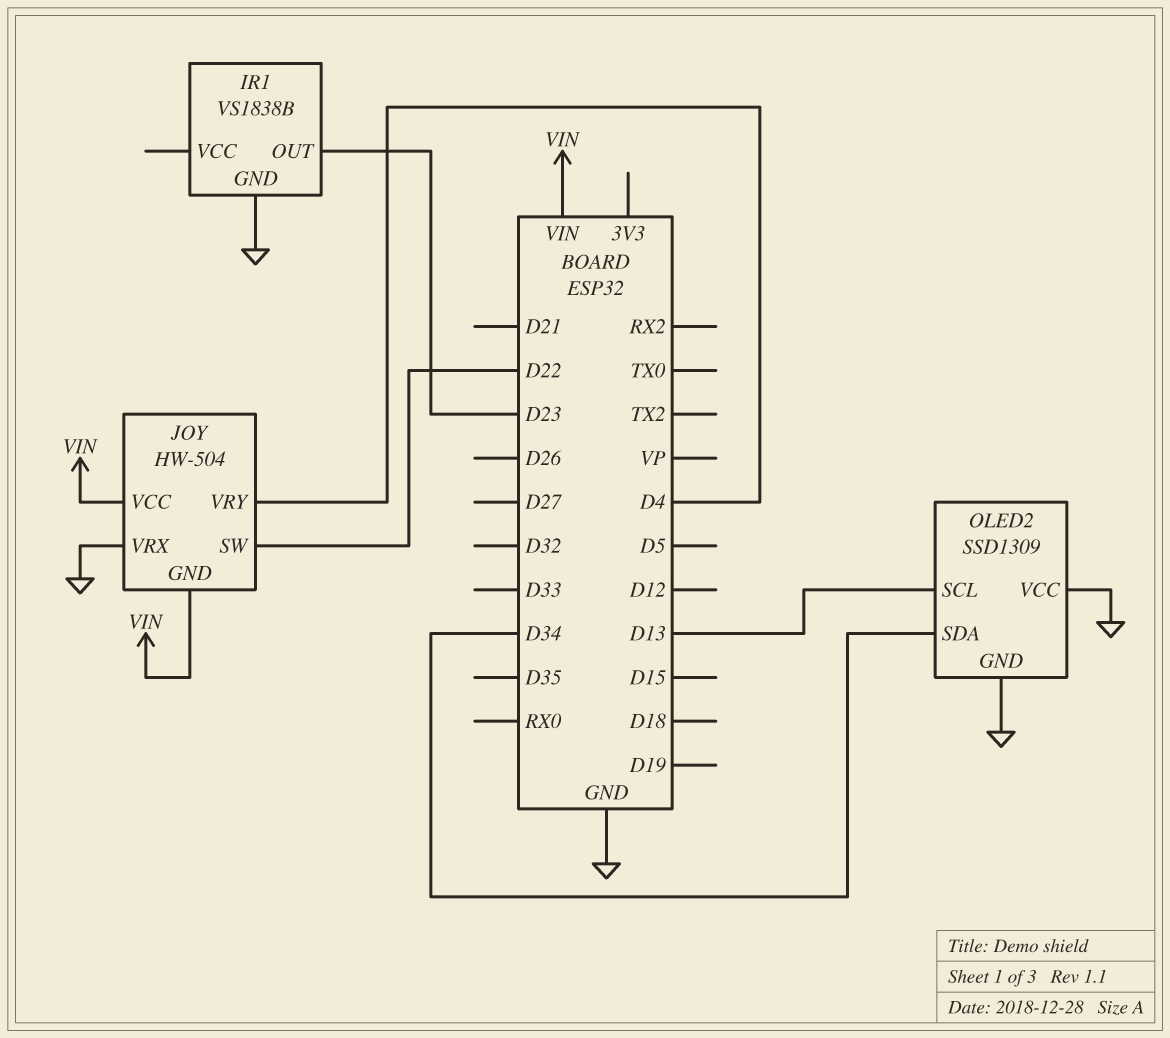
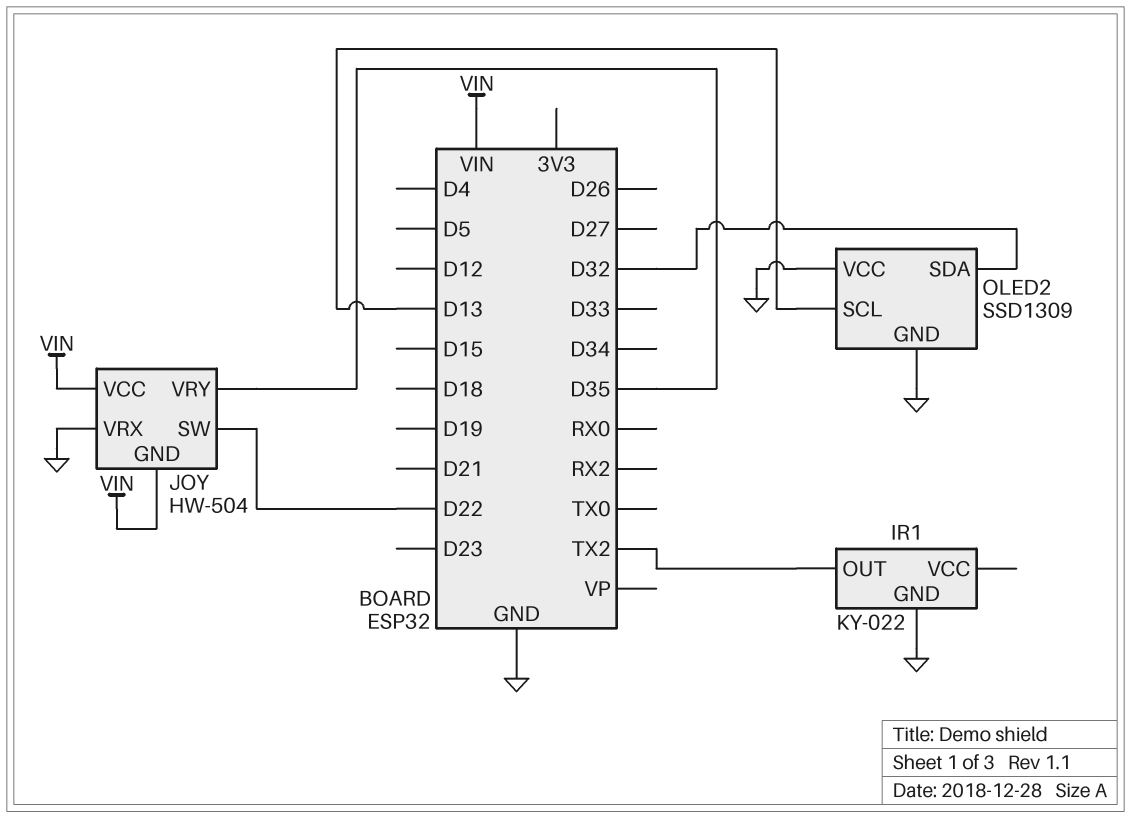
IR1: VS1838B -> KY-022
IR1 pin OUT: D23 -> TX2
JOY pin VRY: D4 -> D35
OLED2 pin SDA: D34 -> D32

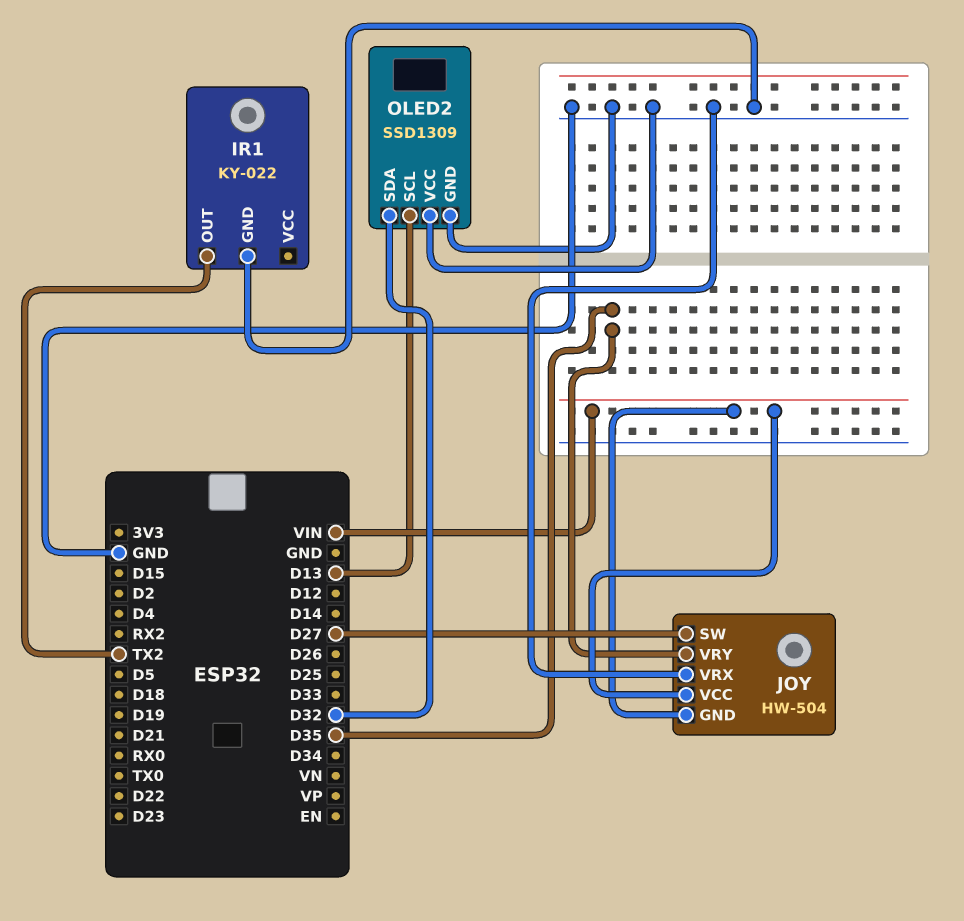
JOY pin SW: D22 -> D27

